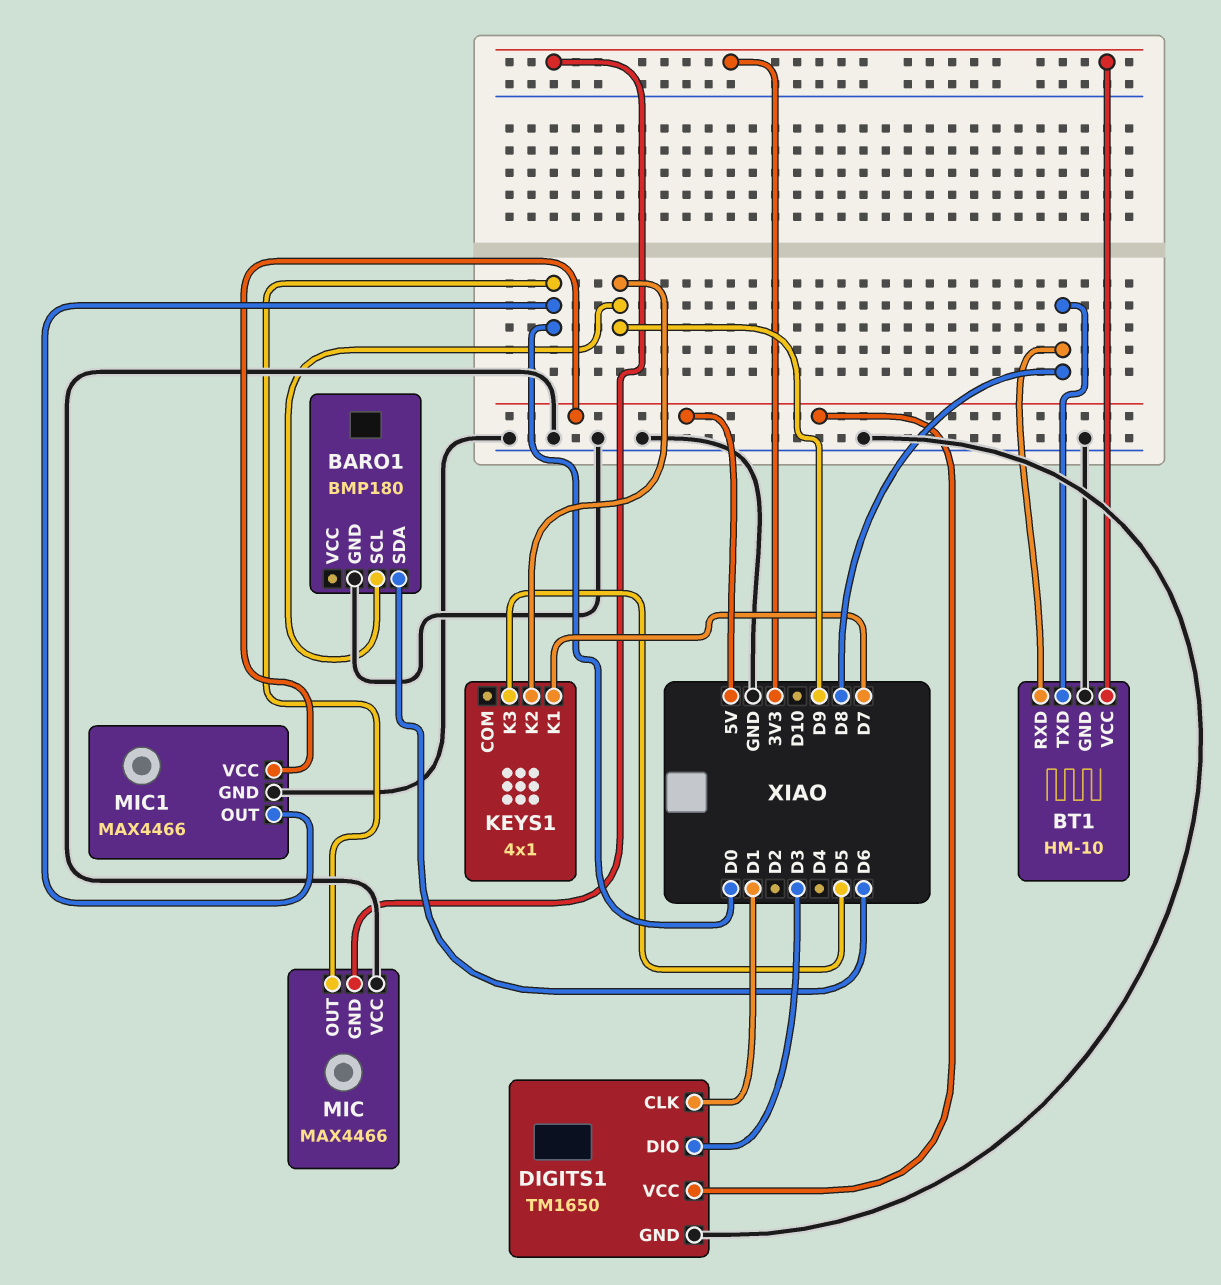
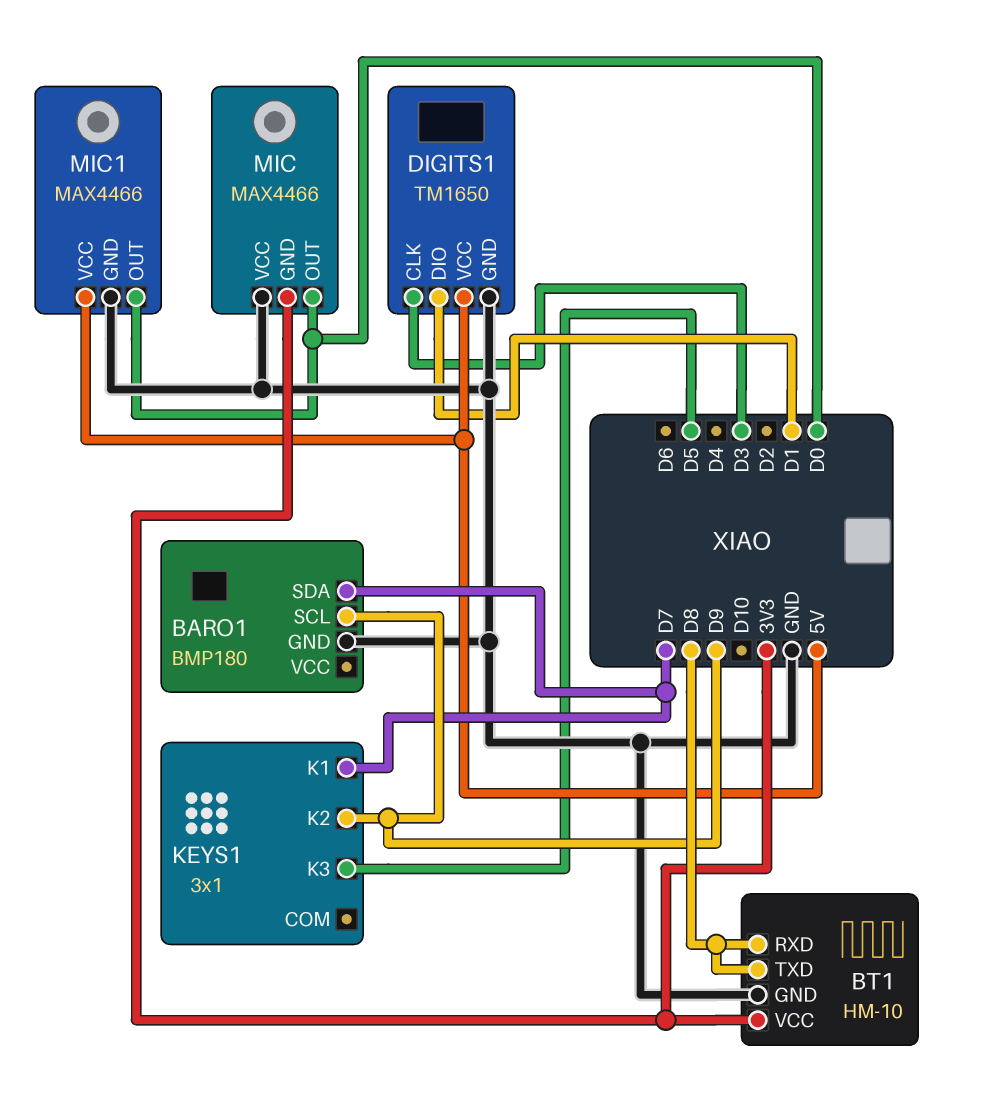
BARO1 pin SDA: D6 -> D7
DIGITS1 pin CLK: D1 -> D3
DIGITS1 pin DIO: D3 -> D1
KEYS1: 4x1 -> 3x1

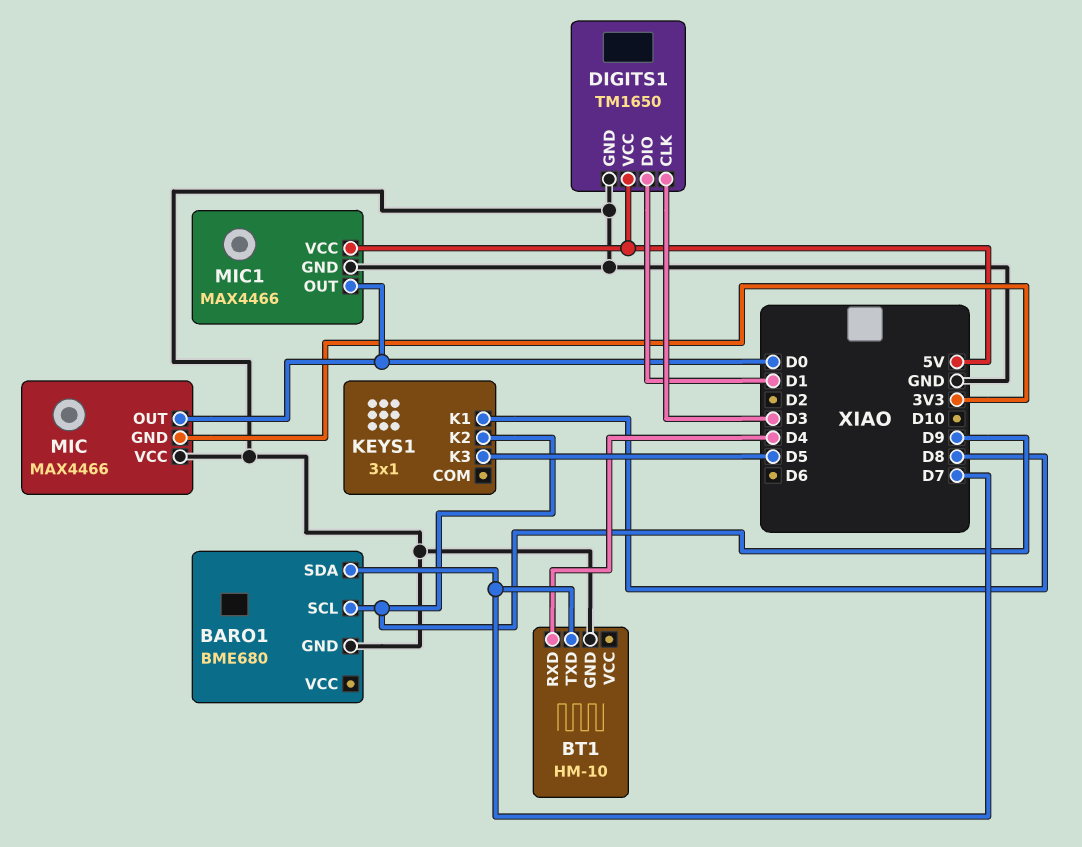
BARO1: BMP180 -> BME680
BT1 pin RXD: D8 -> D4
BT1 pin TXD: D8 -> D7
BT1 pin VCC: 3V3 -> none
KEYS1 pin K1: D7 -> D8

